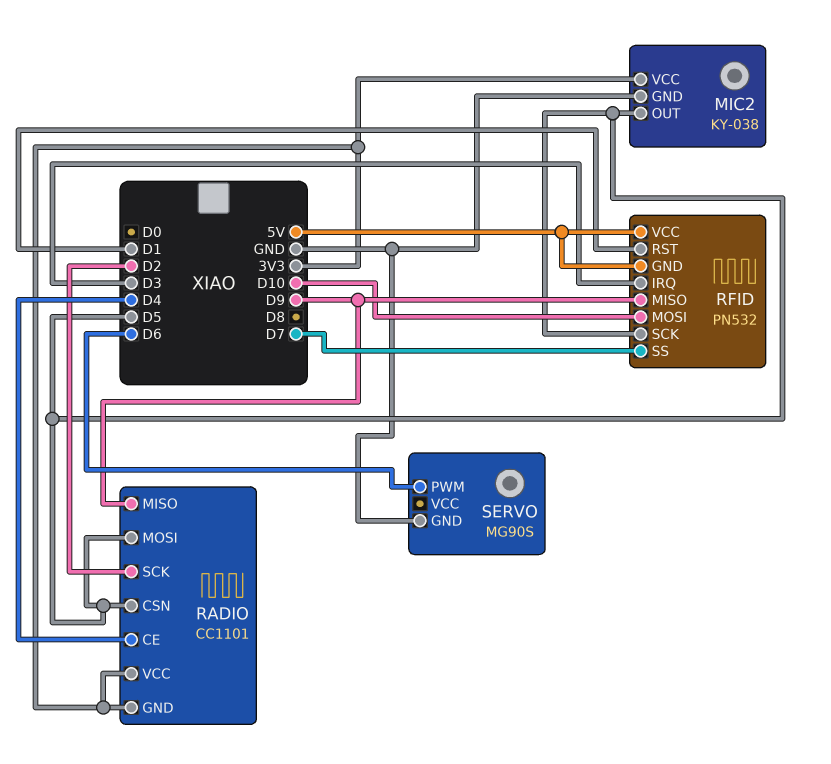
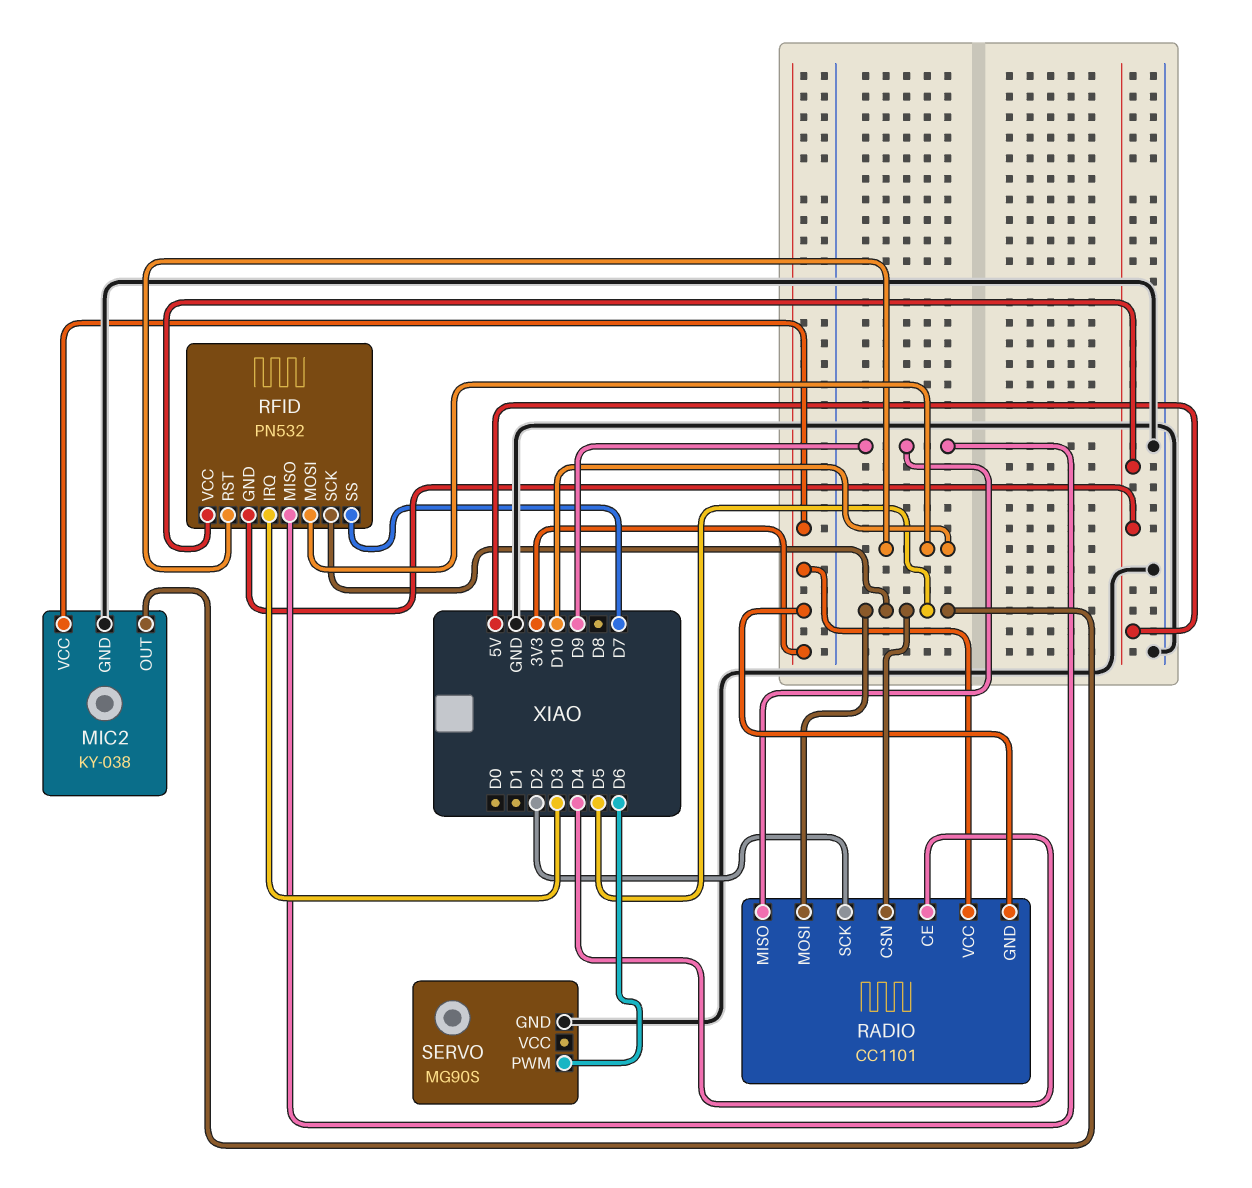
RFID pin RST: D1 -> D10

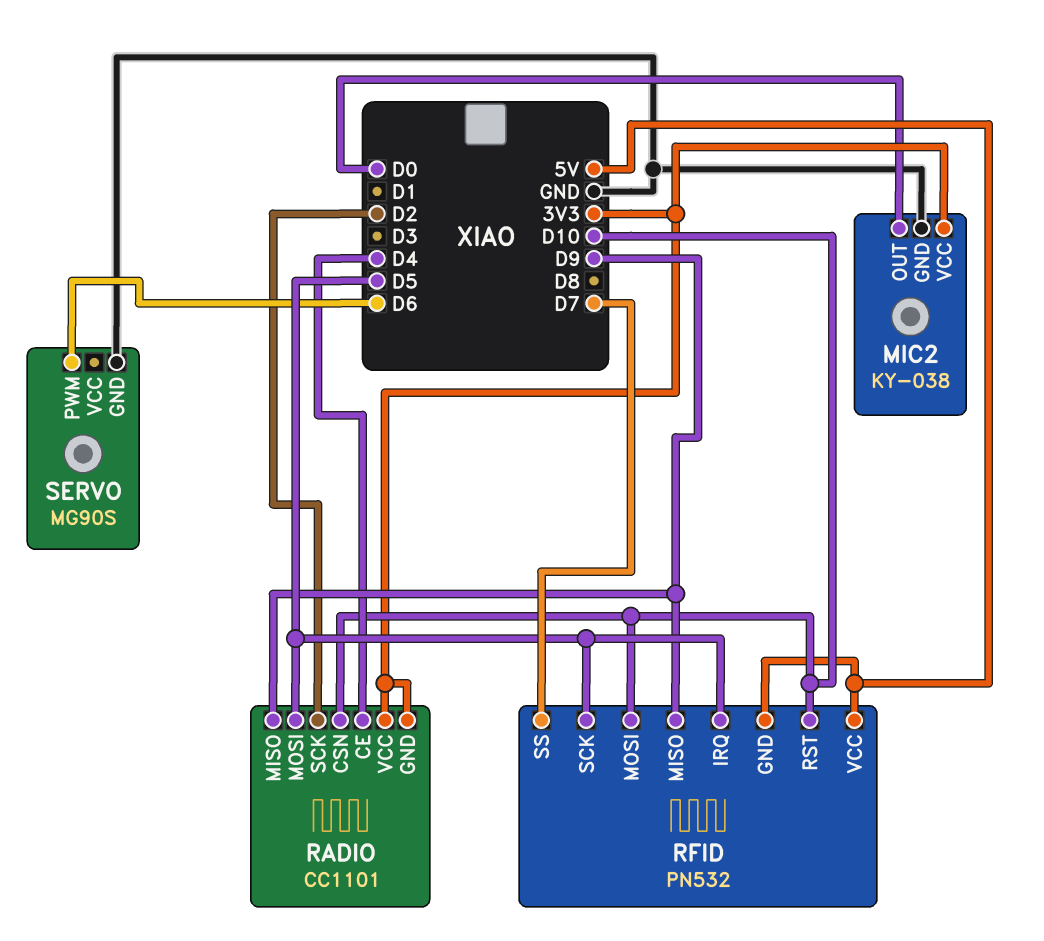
MIC2 pin OUT: D5 -> D0
RADIO pin CSN: D5 -> D10
RFID pin IRQ: D3 -> D5

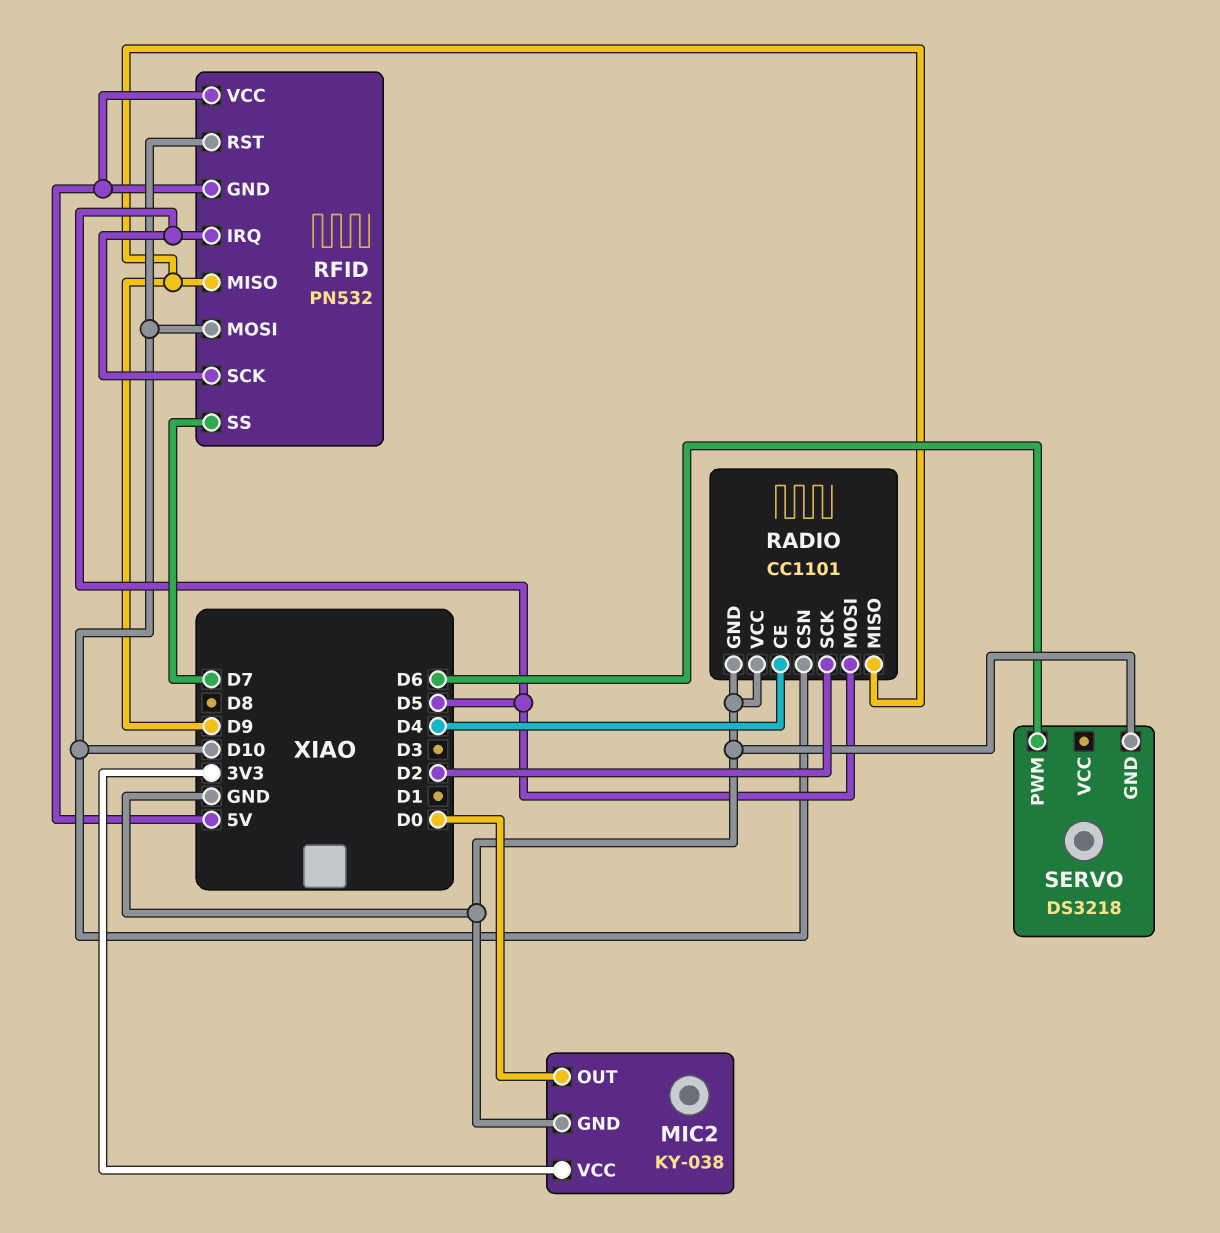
RADIO pin GND: 3V3 -> GND
RADIO pin VCC: 3V3 -> GND
SERVO: MG90S -> DS3218

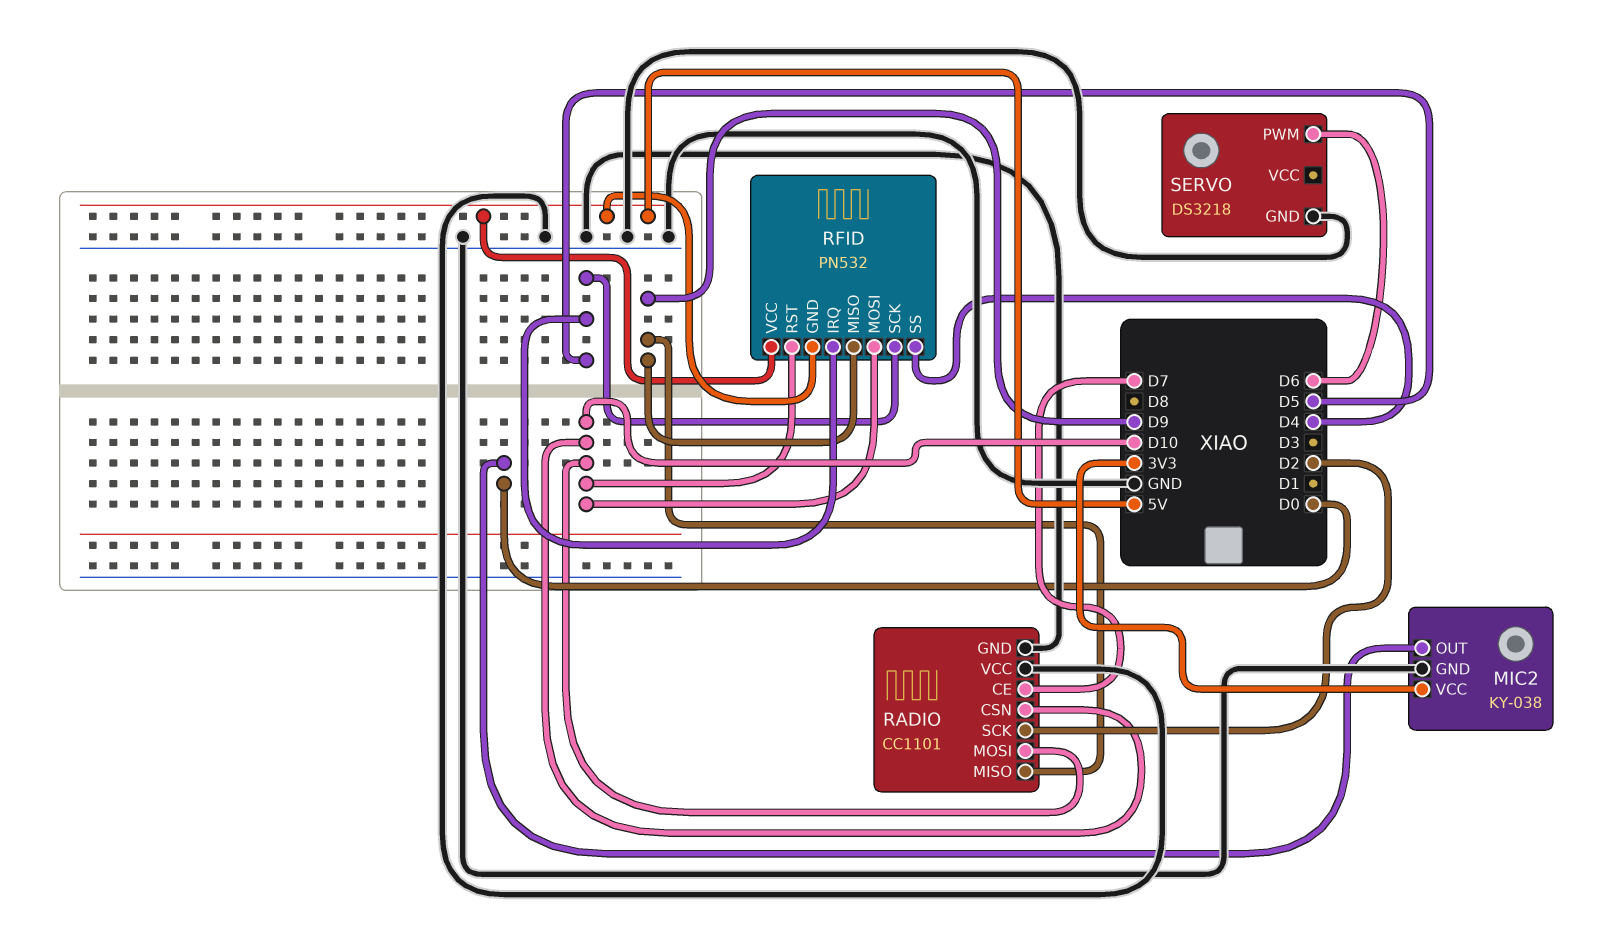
RADIO pin CE: D4 -> D7
RADIO pin MOSI: D5 -> D10
RFID pin SS: D7 -> D4

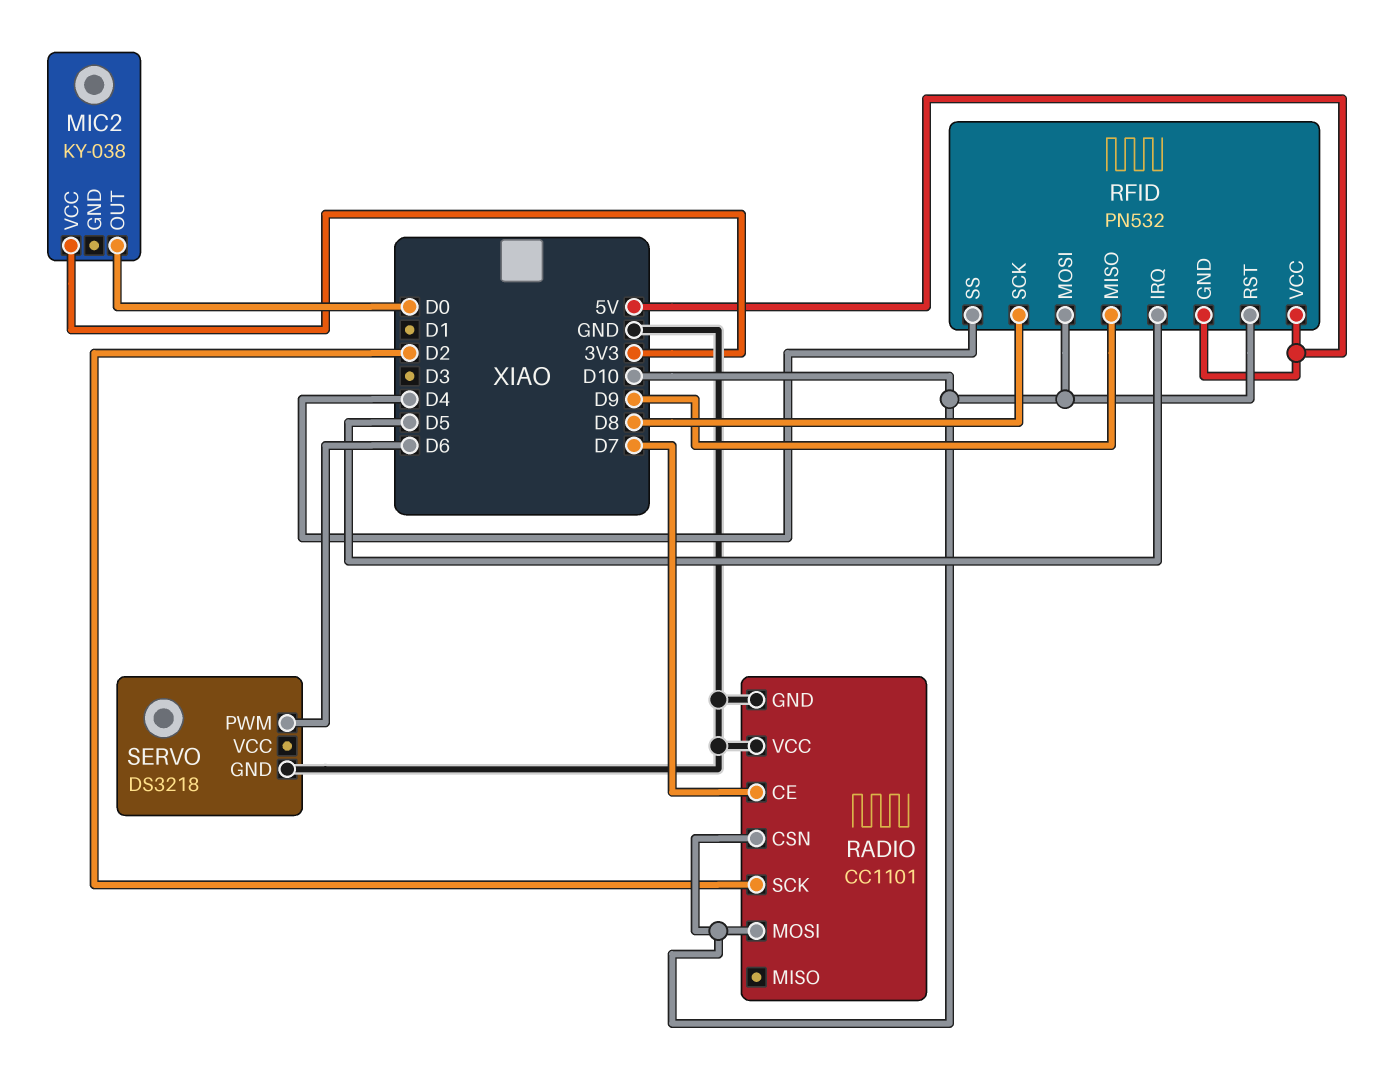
MIC2 pin GND: GND -> none
RADIO pin MISO: D9 -> none
RFID pin SCK: D5 -> D8

